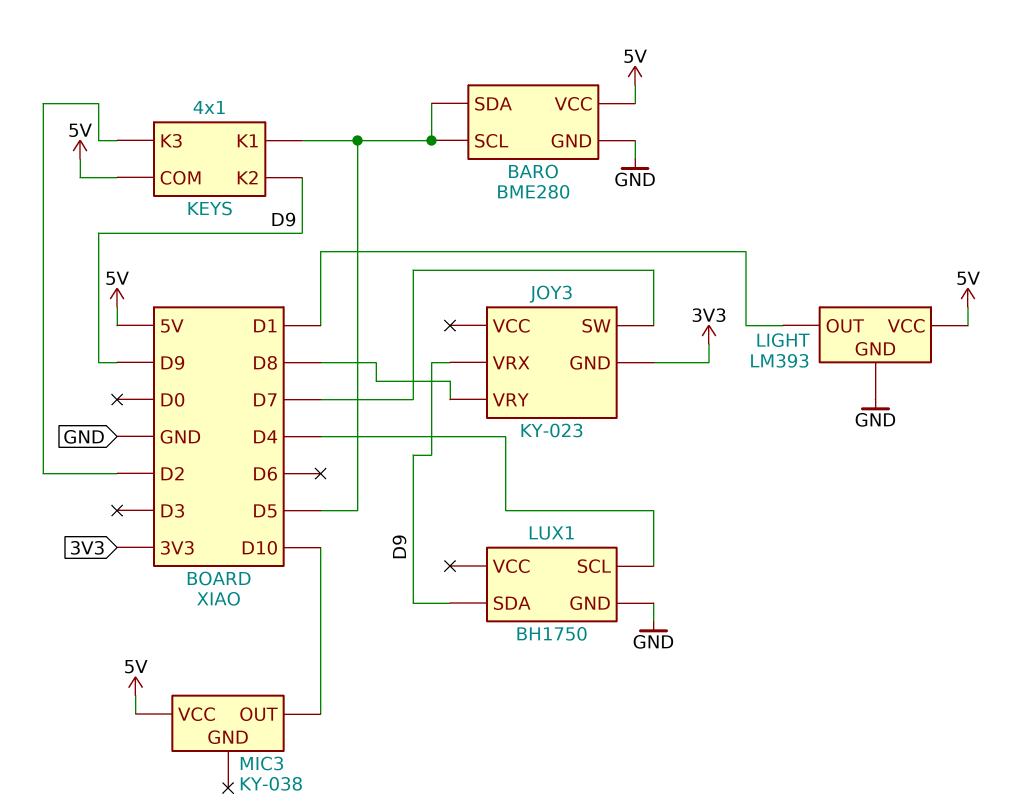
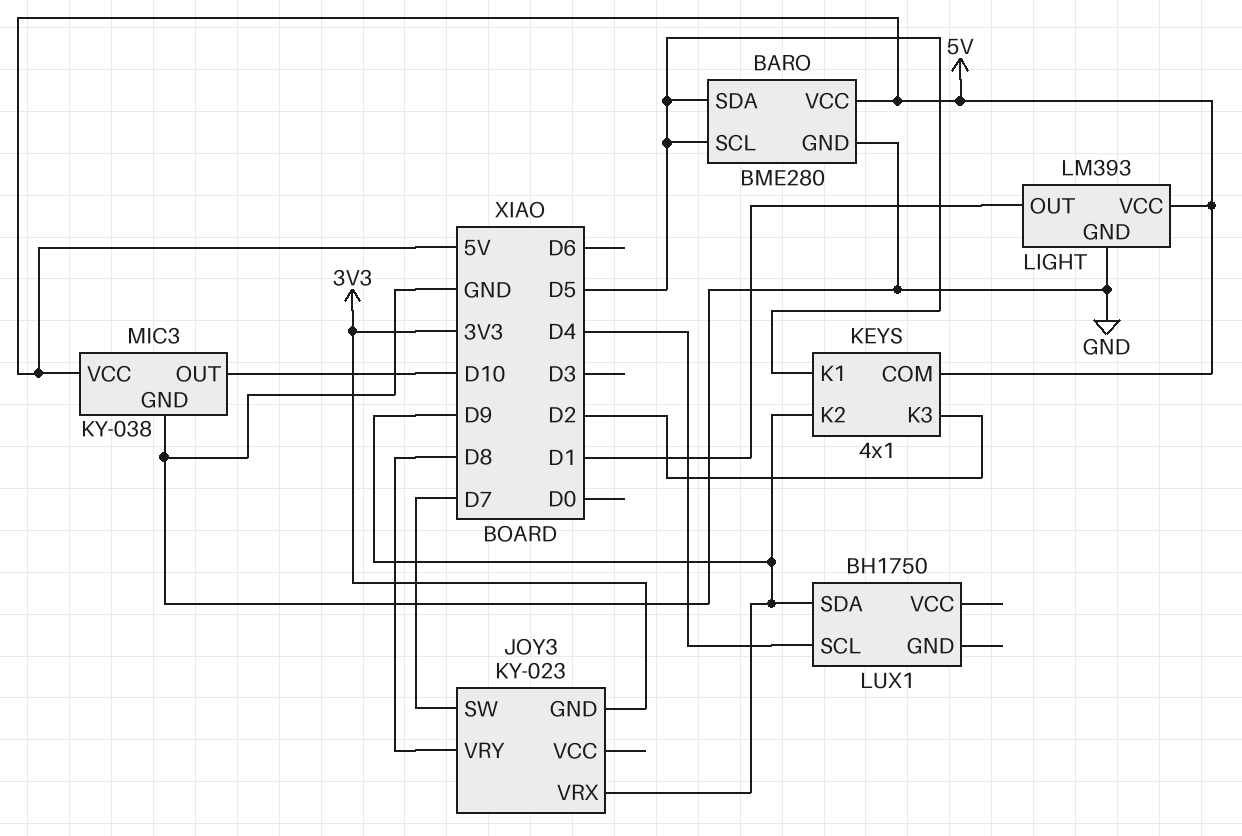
LUX1 pin GND: GND -> none
MIC3 pin GND: none -> GND

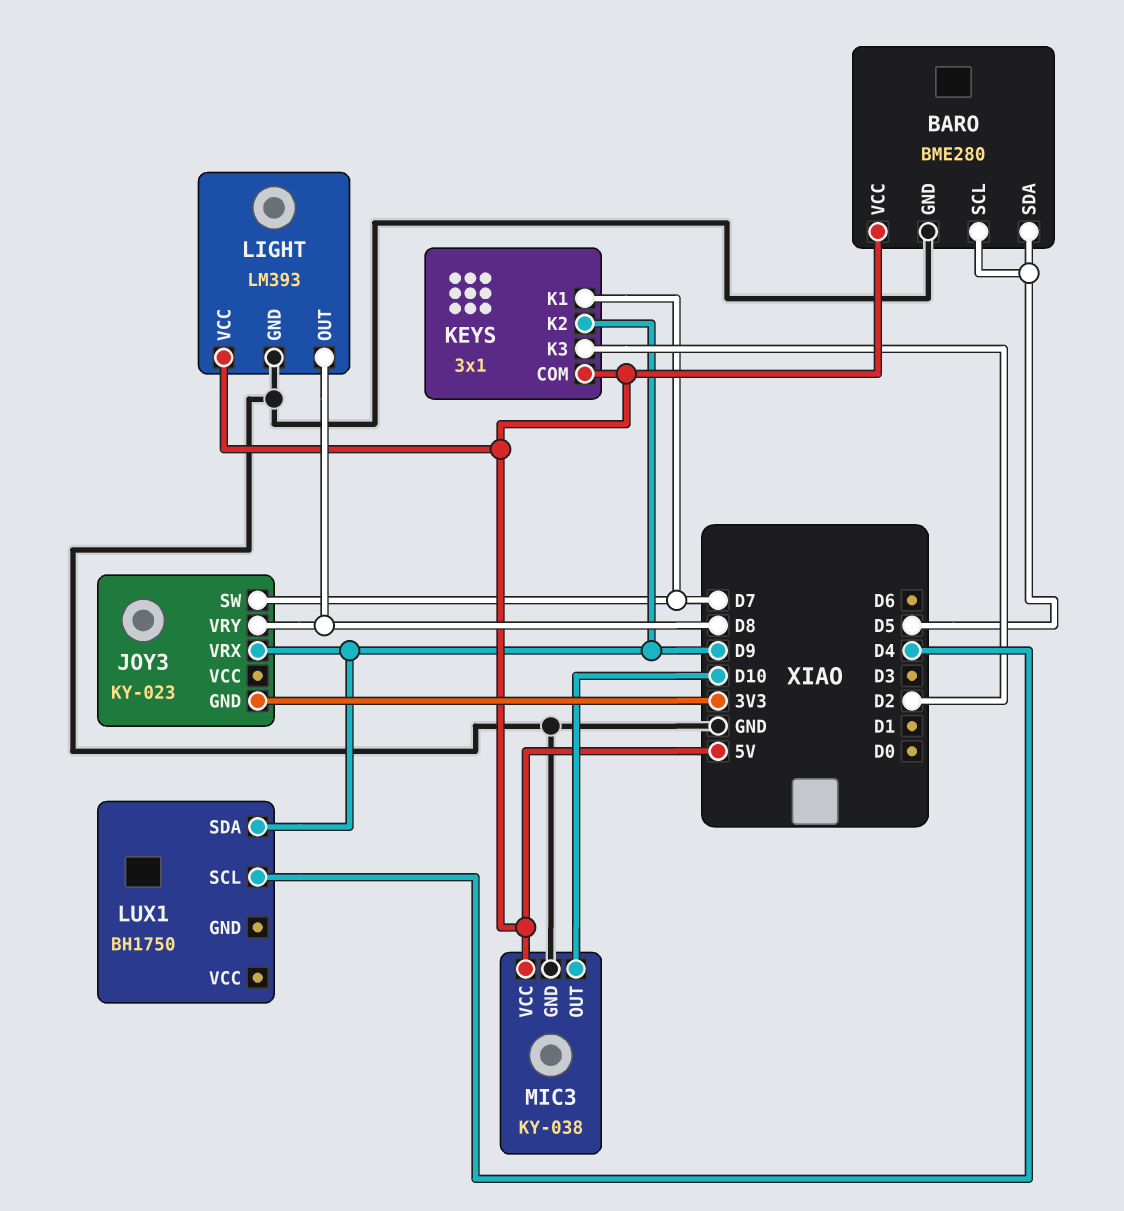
KEYS: 4x1 -> 3x1
KEYS pin K1: D5 -> D7
LIGHT pin OUT: D1 -> D8

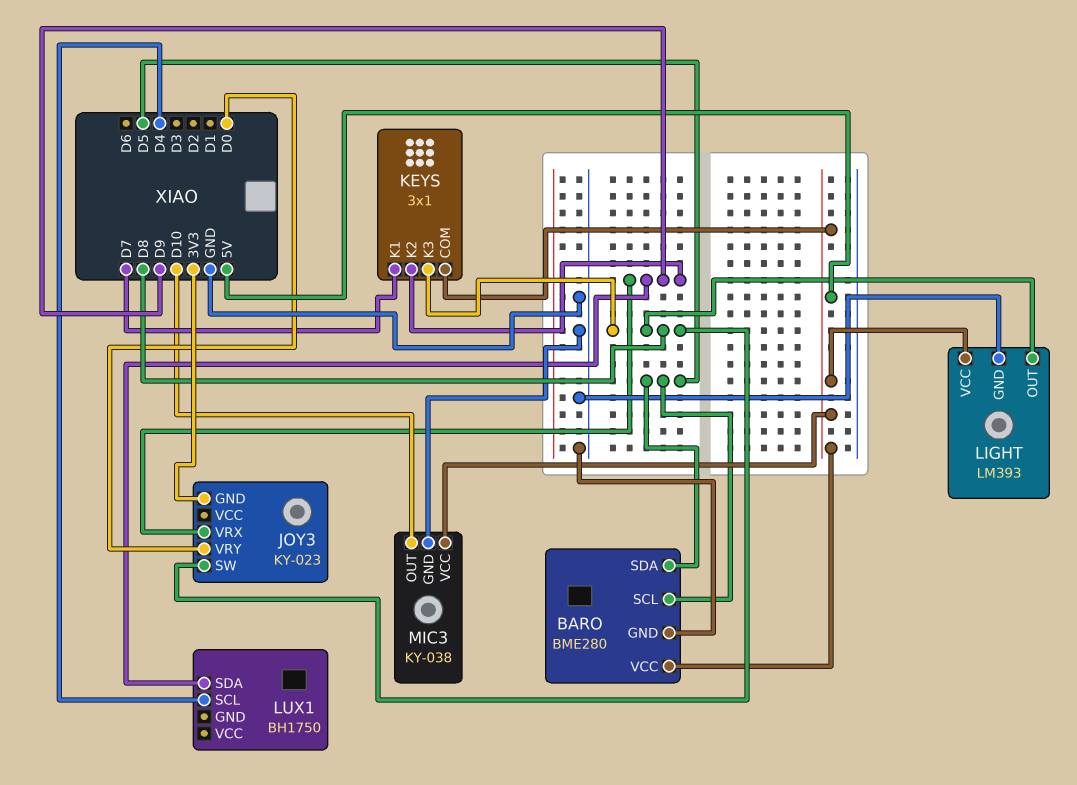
JOY3 pin SW: D7 -> D8
JOY3 pin VRY: D8 -> D0
KEYS pin K3: D2 -> D8

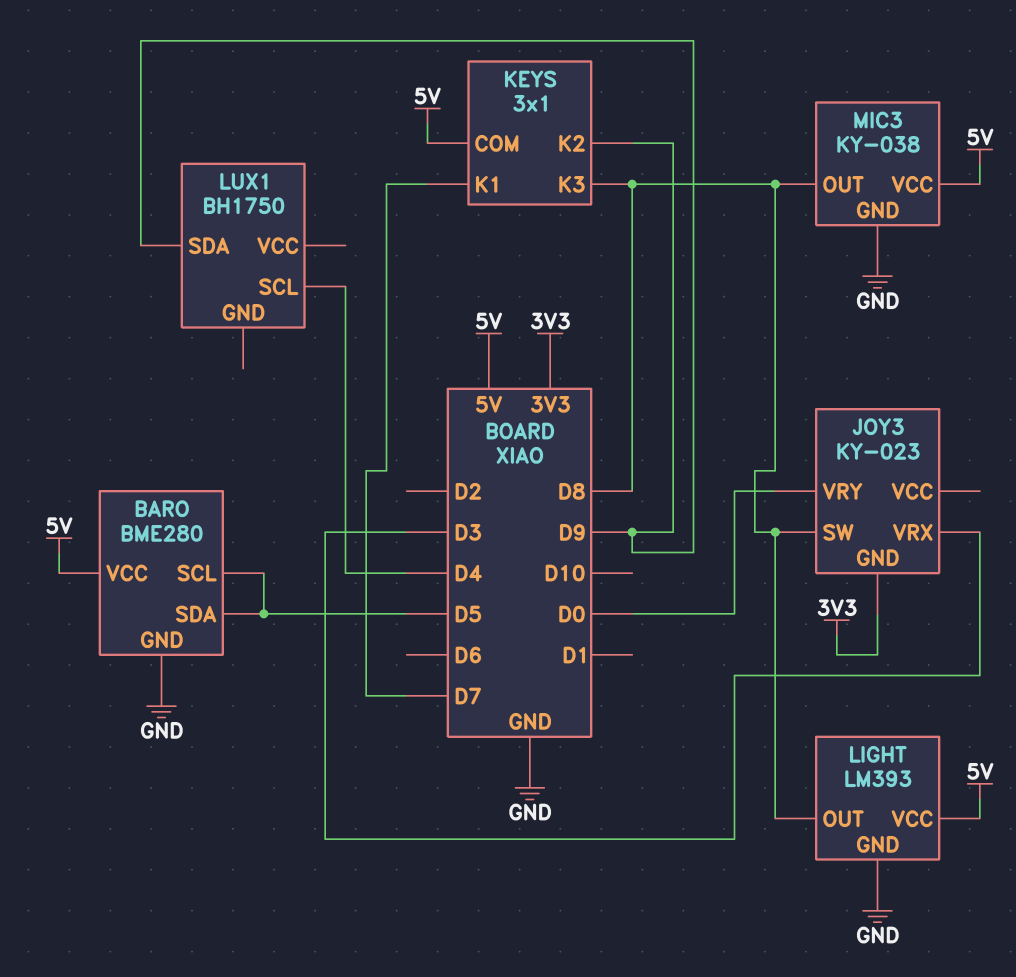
JOY3 pin VRX: D9 -> D3
MIC3 pin OUT: D10 -> D8

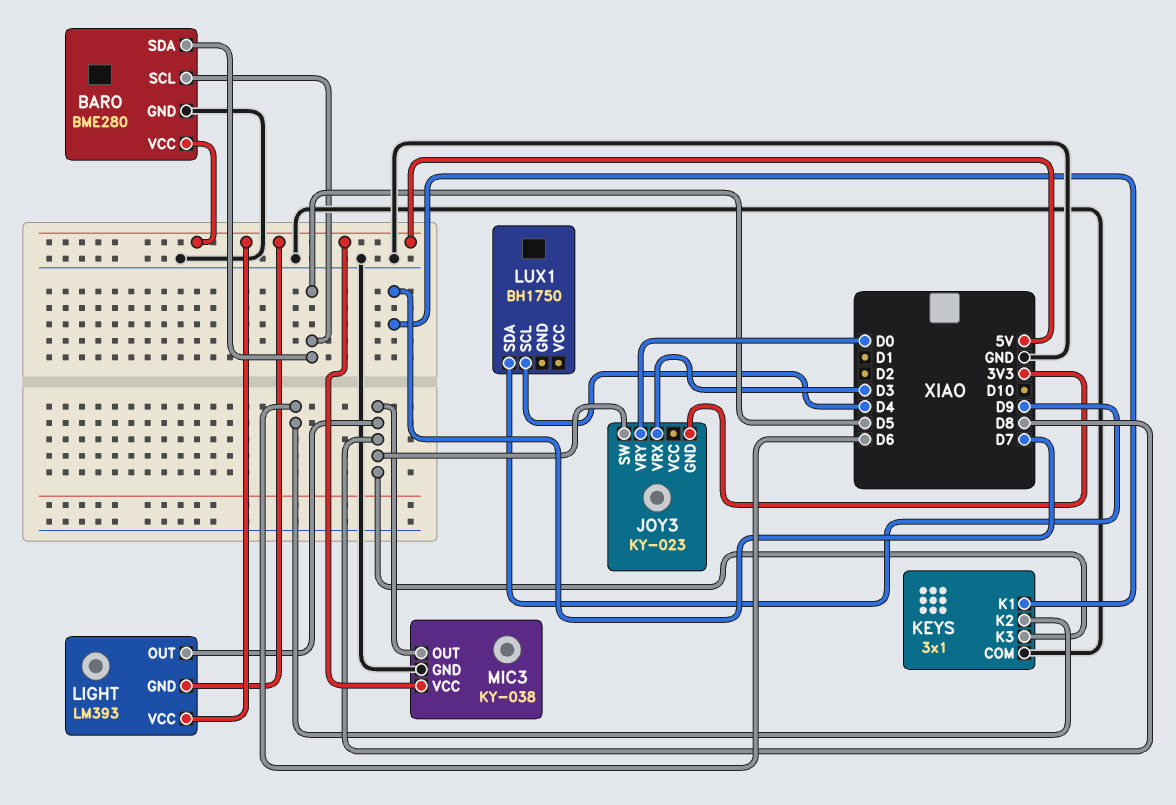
KEYS pin COM: 5V -> GND
KEYS pin K2: D9 -> D6
LIGHT pin GND: GND -> 5V

